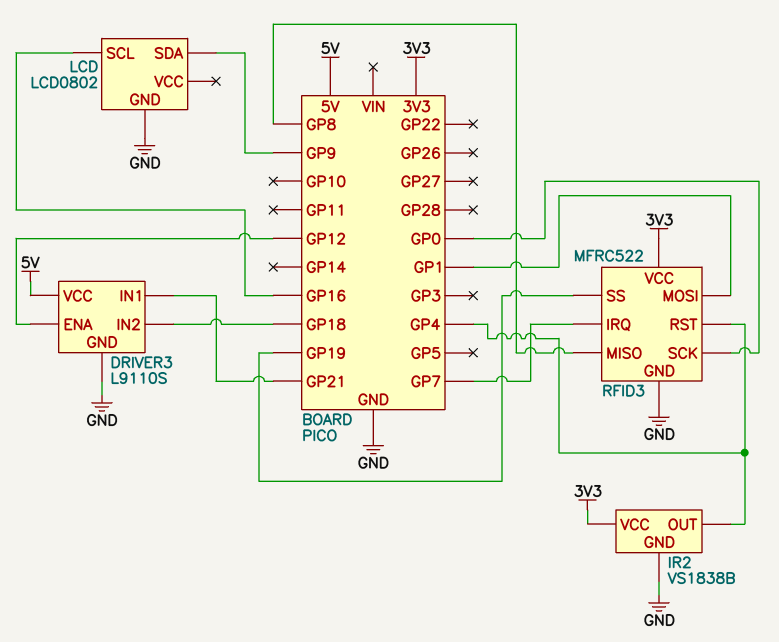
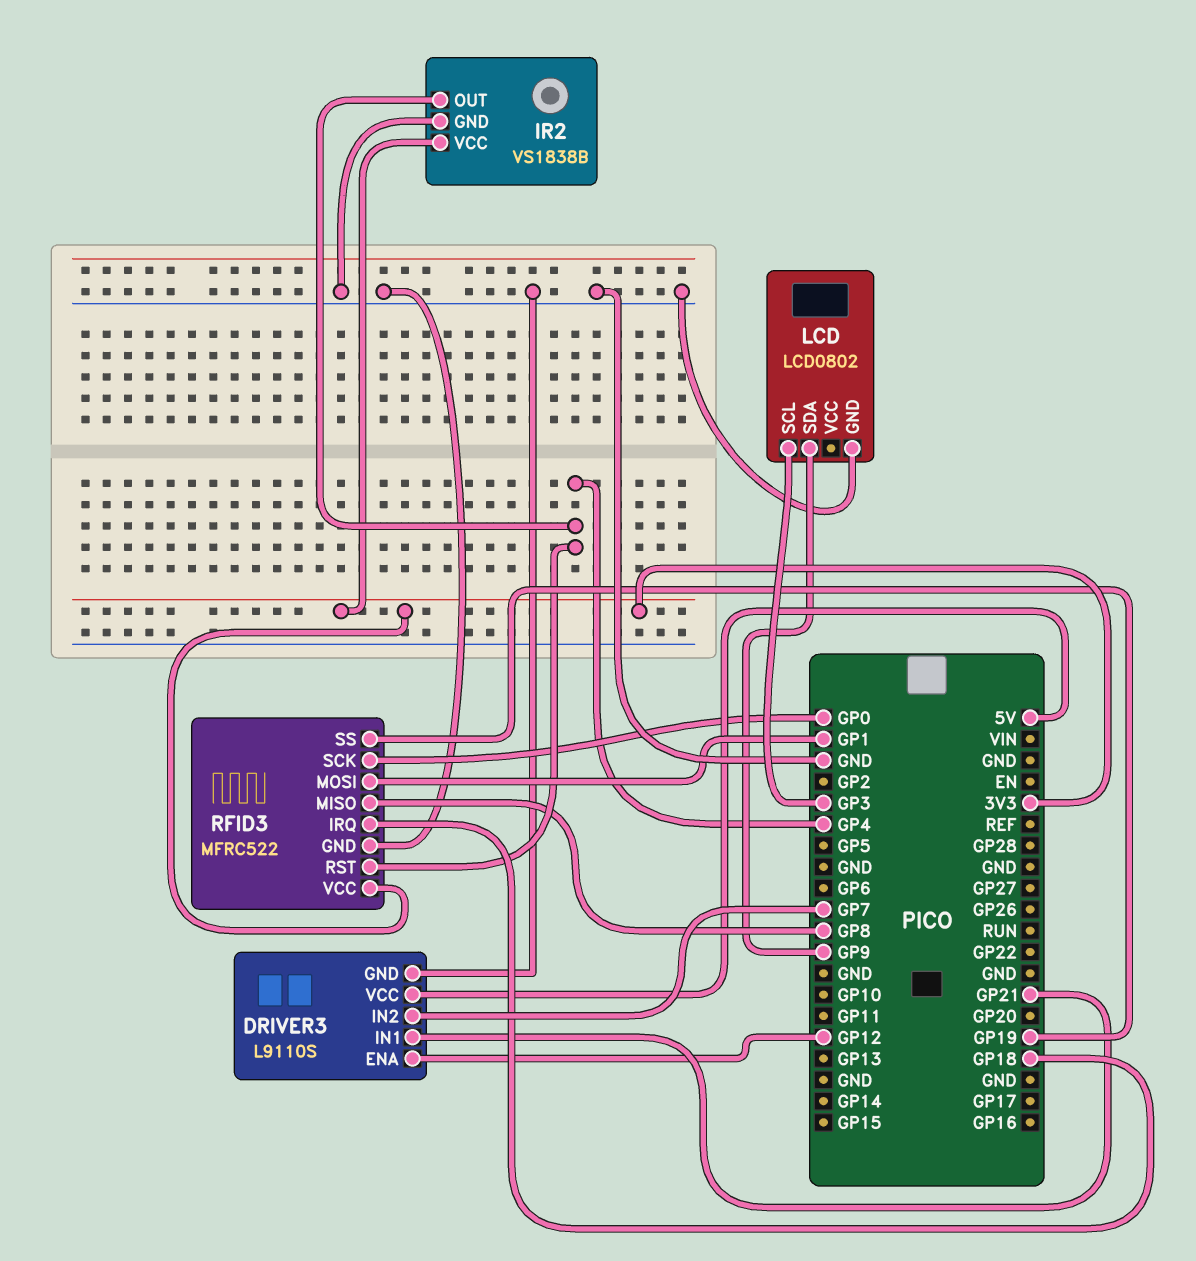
DRIVER3 pin IN2: GP18 -> GP7
LCD pin SCL: GP16 -> GP3
RFID3 pin IRQ: GP7 -> GP18

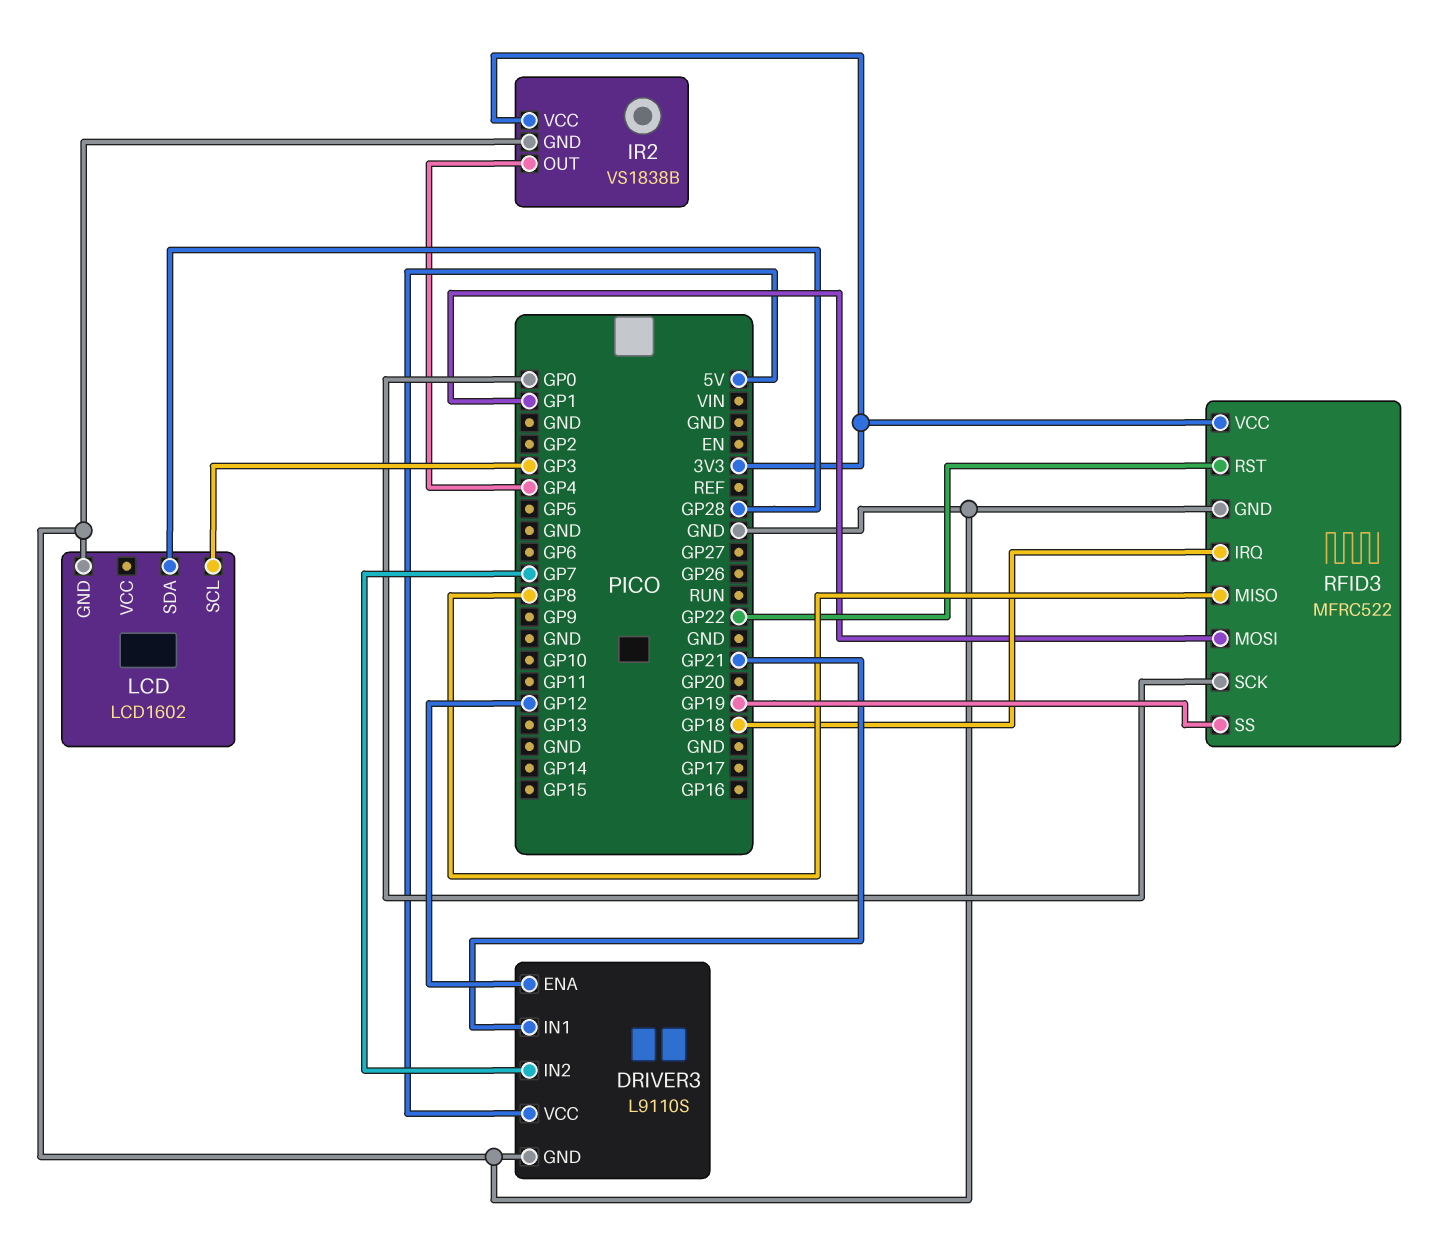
LCD: LCD0802 -> LCD1602
LCD pin SDA: GP9 -> GP28
RFID3 pin RST: GP4 -> GP22

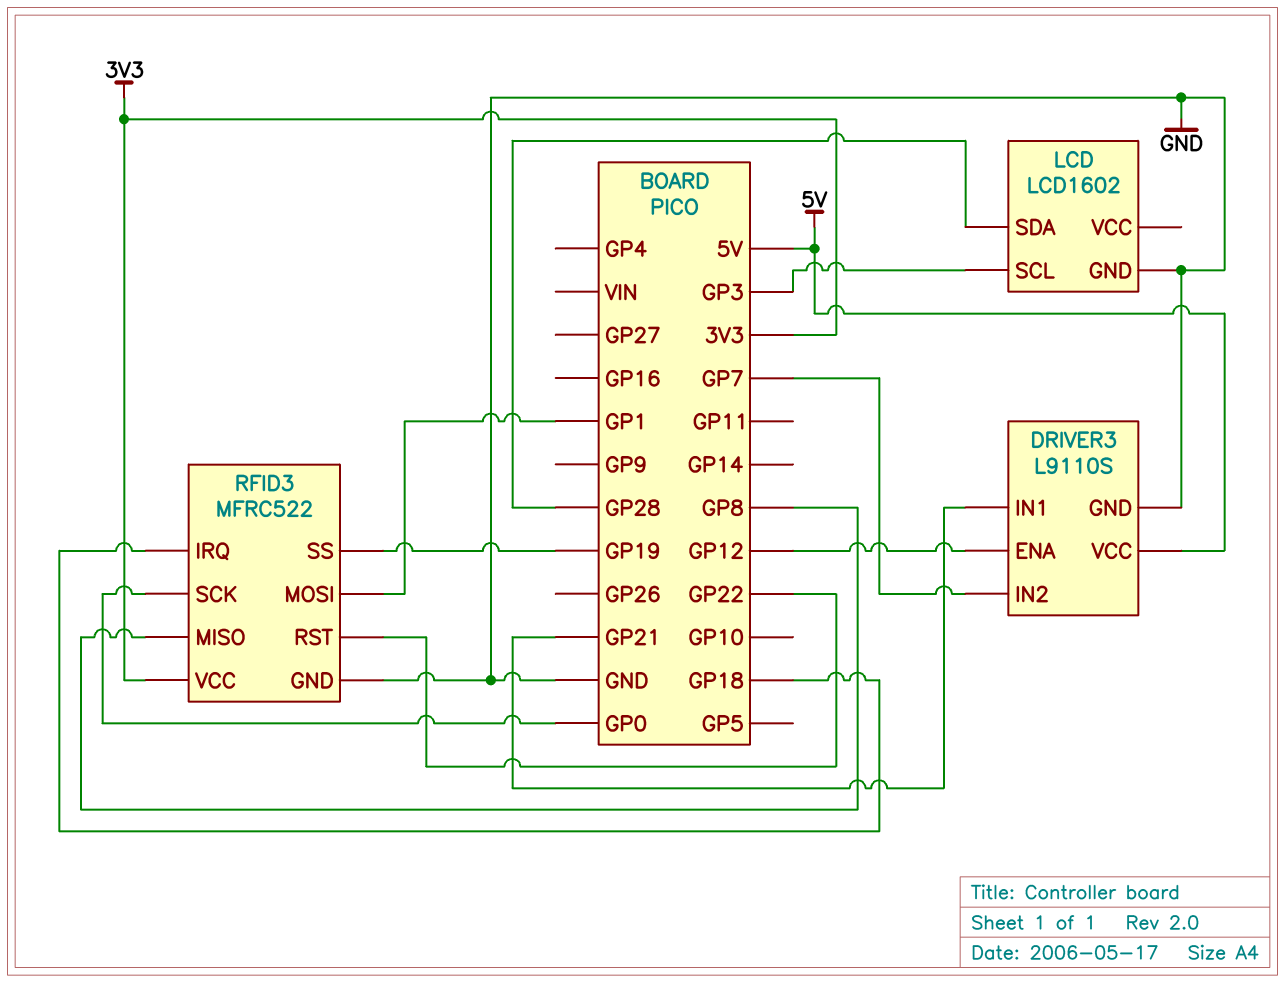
IR2: VS1838B -> none
IR2 pin GND: GND -> none
IR2 pin OUT: GP4 -> none
IR2 pin VCC: 3V3 -> none

